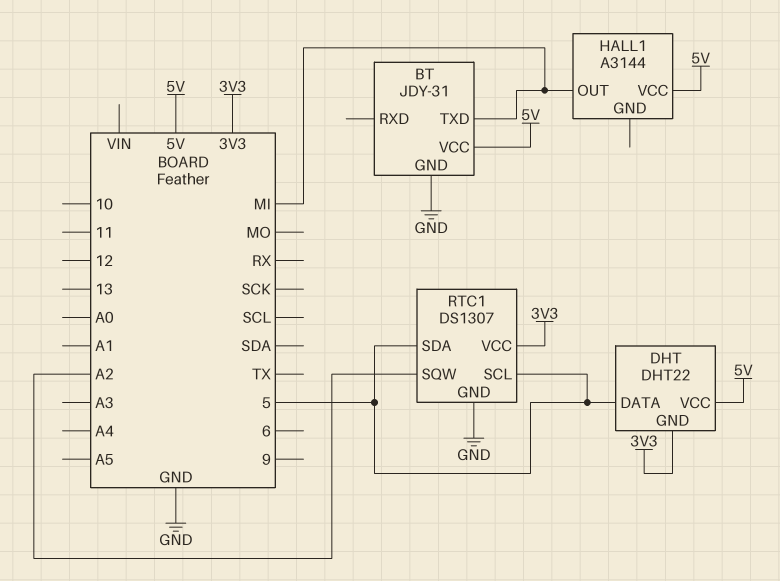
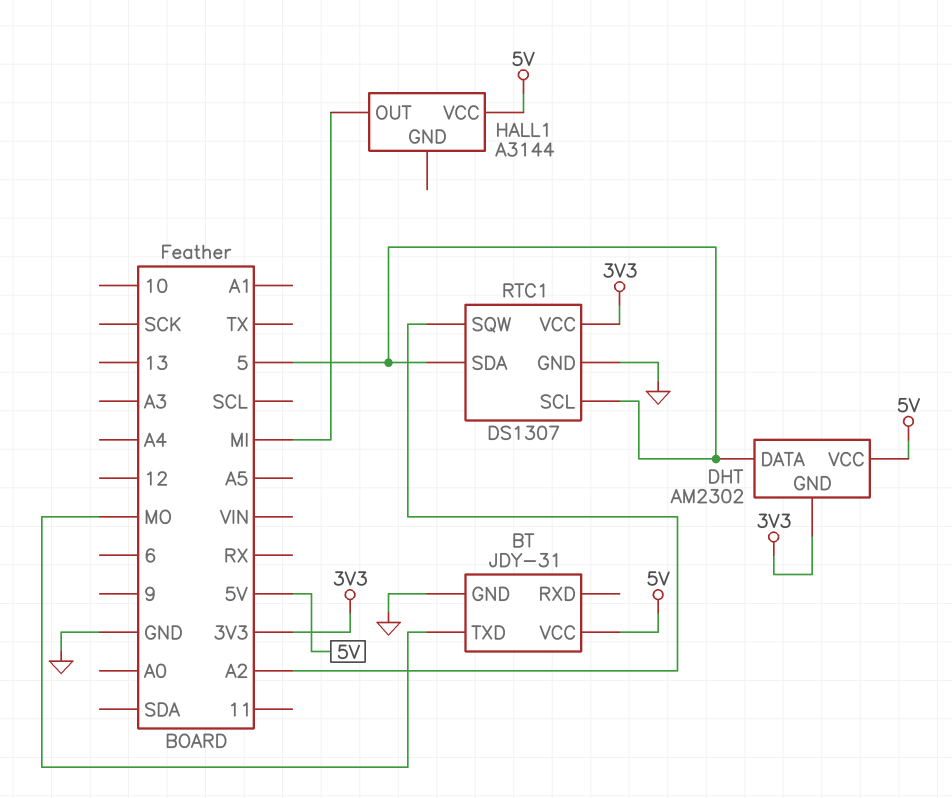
BT pin TXD: MI -> MO
DHT: DHT22 -> AM2302

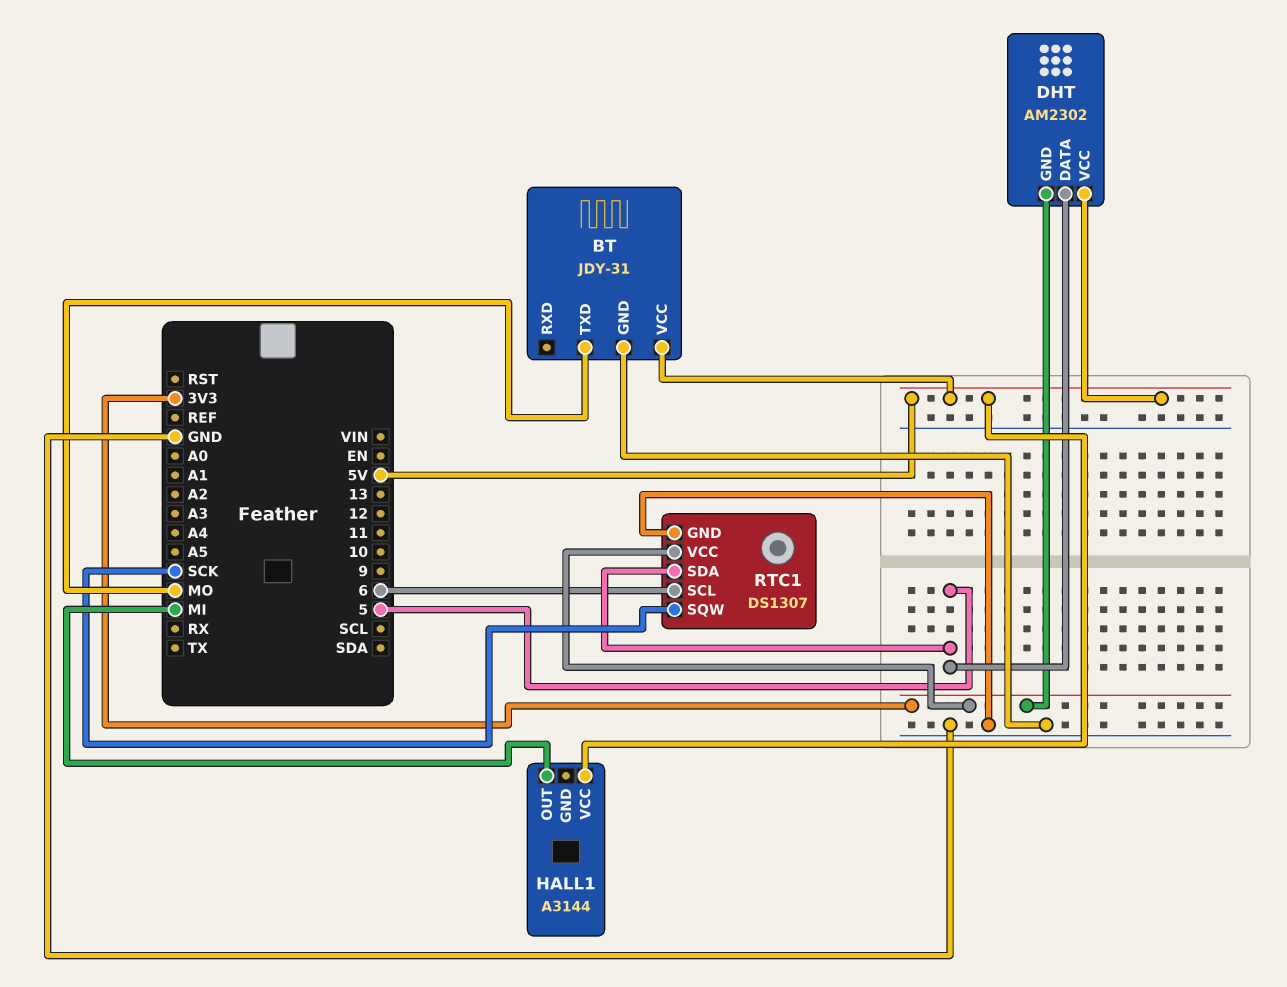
RTC1 pin SCL: 5 -> 6
RTC1 pin SQW: A2 -> SCK

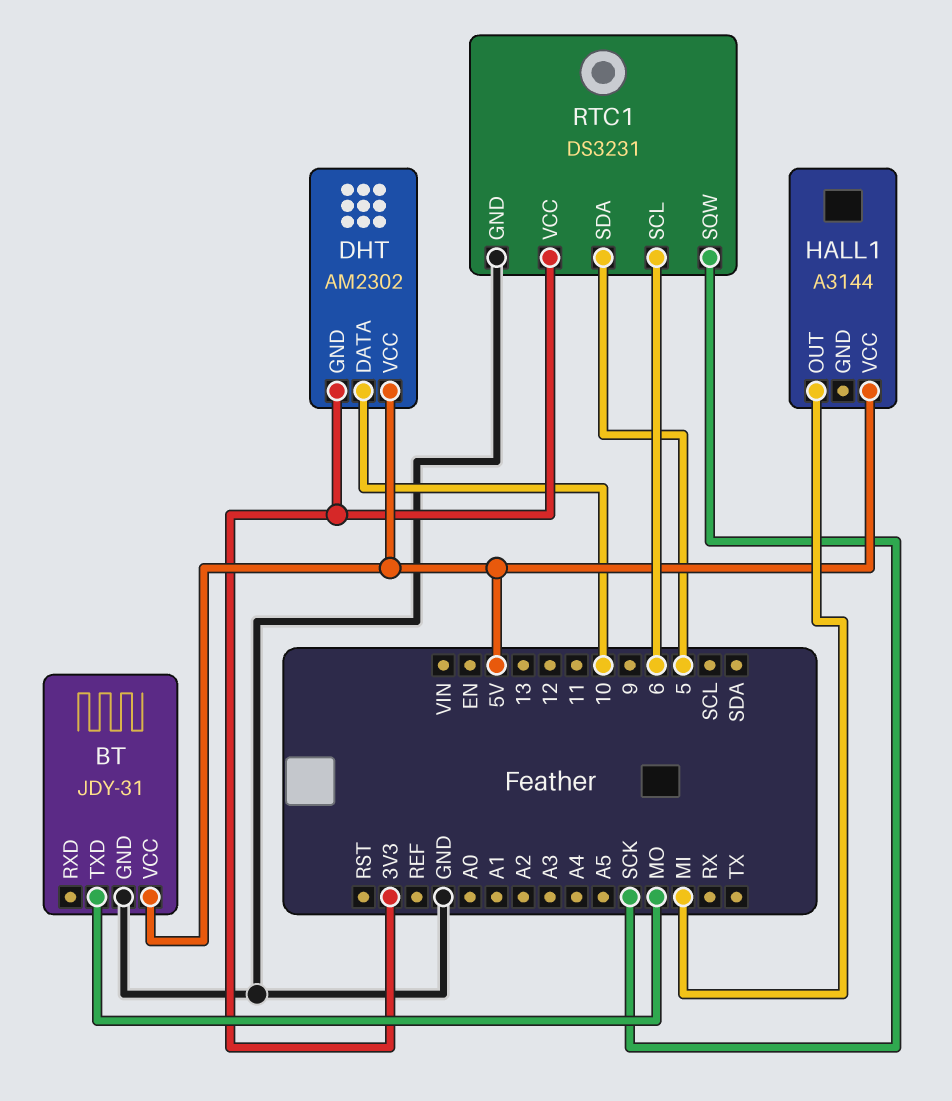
DHT pin DATA: 5 -> 10
RTC1: DS1307 -> DS3231

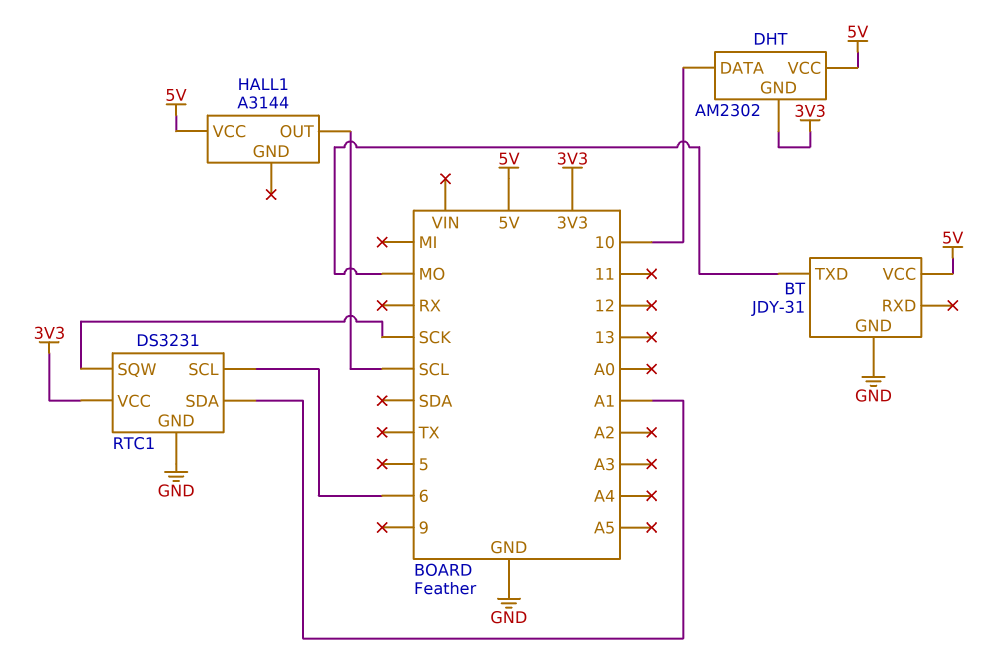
HALL1 pin OUT: MI -> SCL
RTC1 pin SDA: 5 -> A1

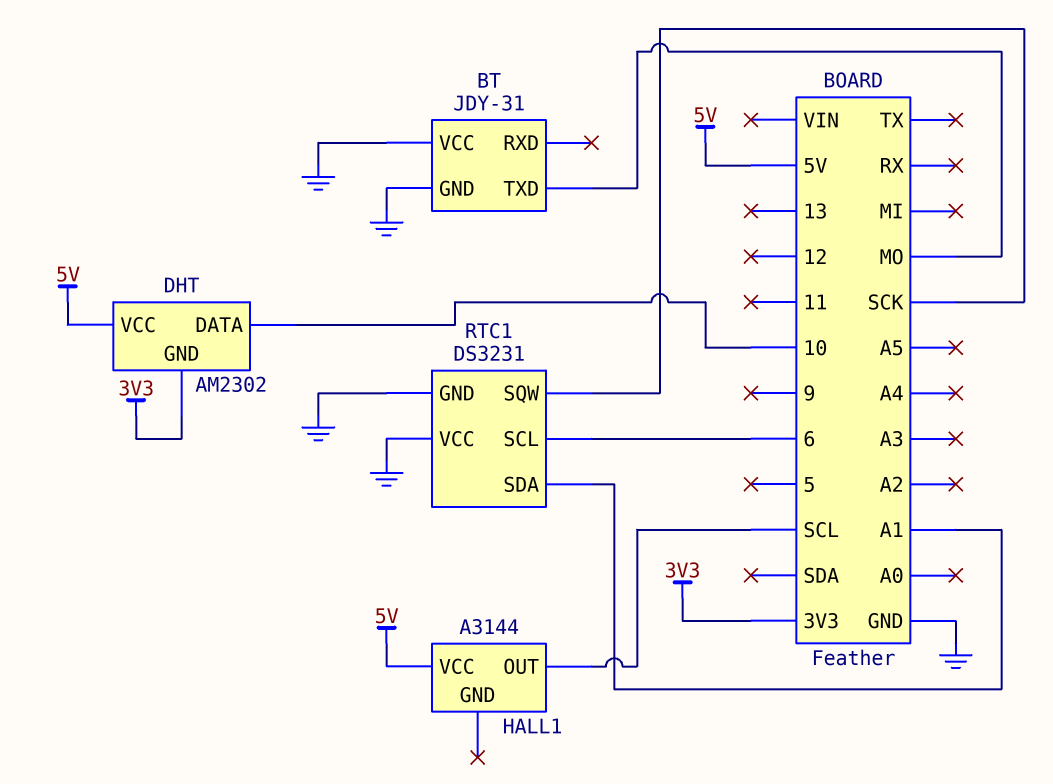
BT pin VCC: 5V -> GND
RTC1 pin VCC: 3V3 -> GND

